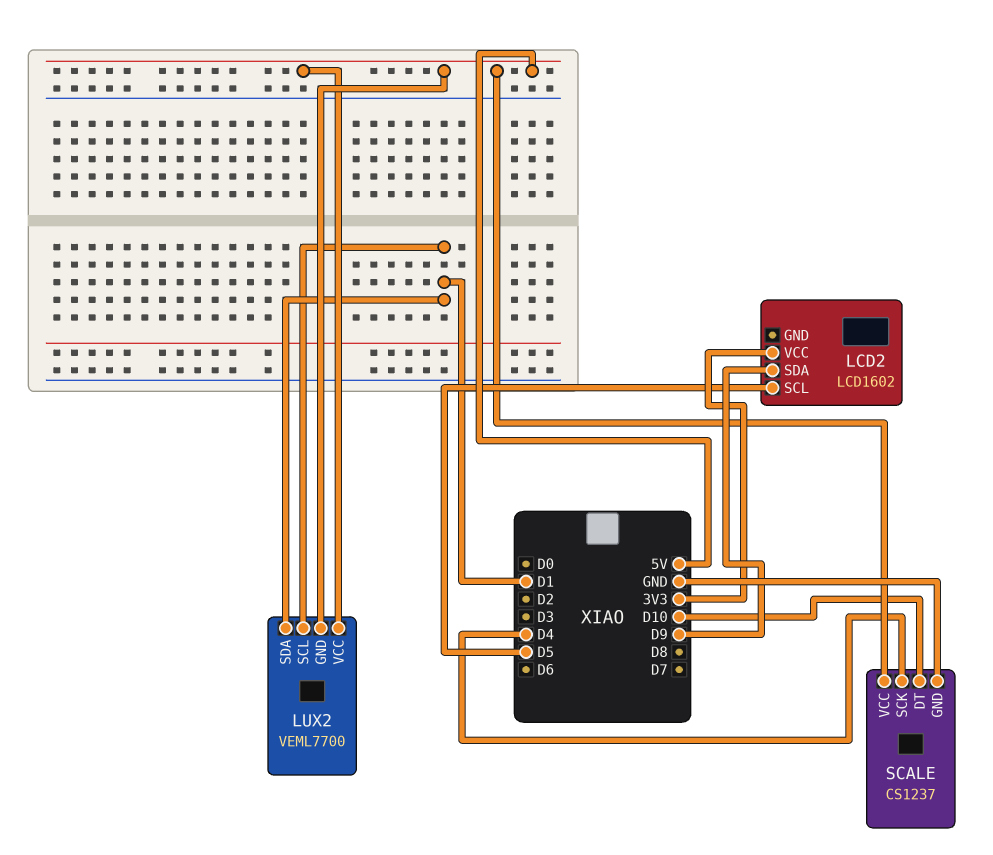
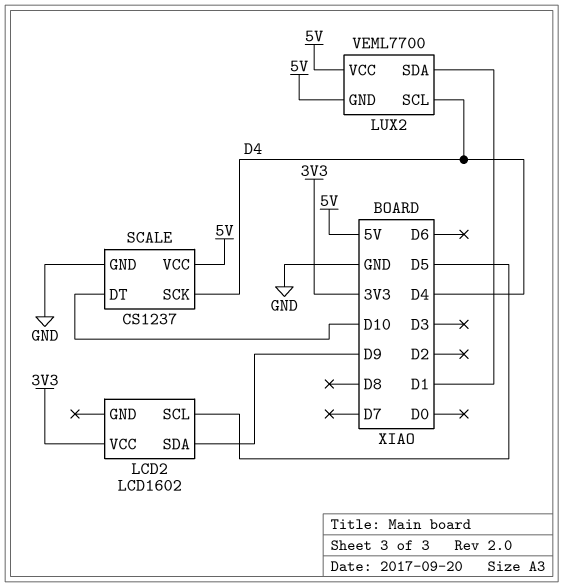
LUX2 pin SCL: D1 -> D4

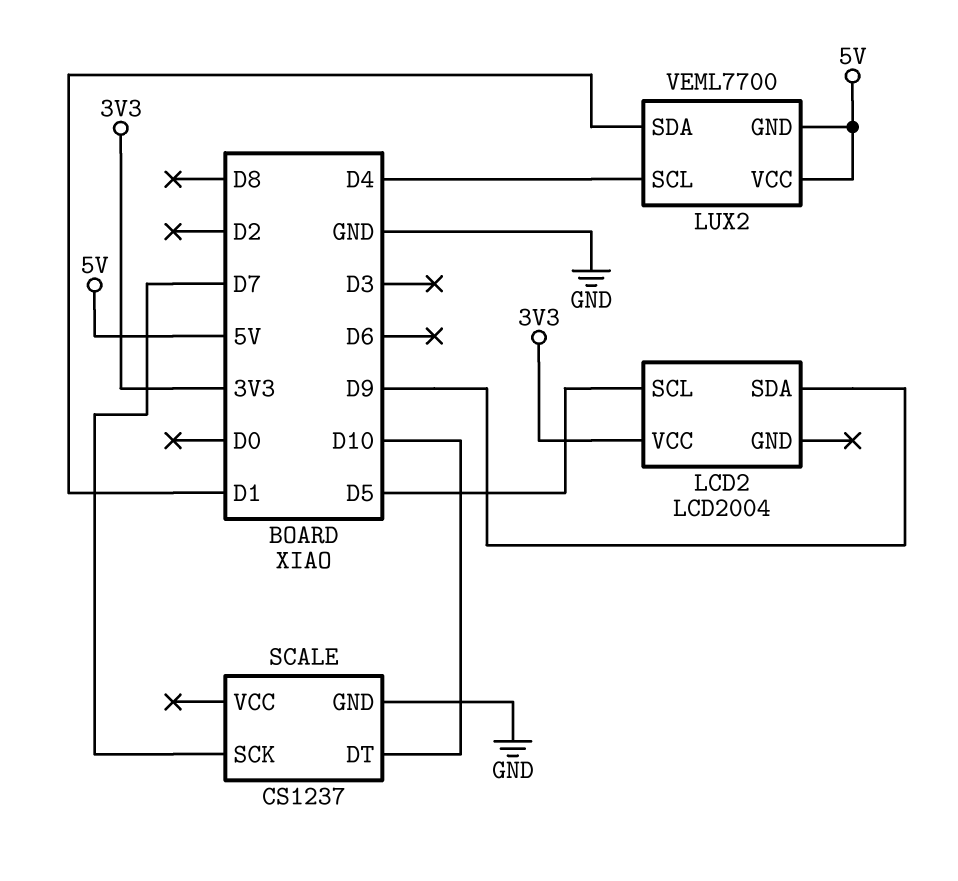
LCD2: LCD1602 -> LCD2004
SCALE pin SCK: D4 -> D7
SCALE pin VCC: 5V -> none

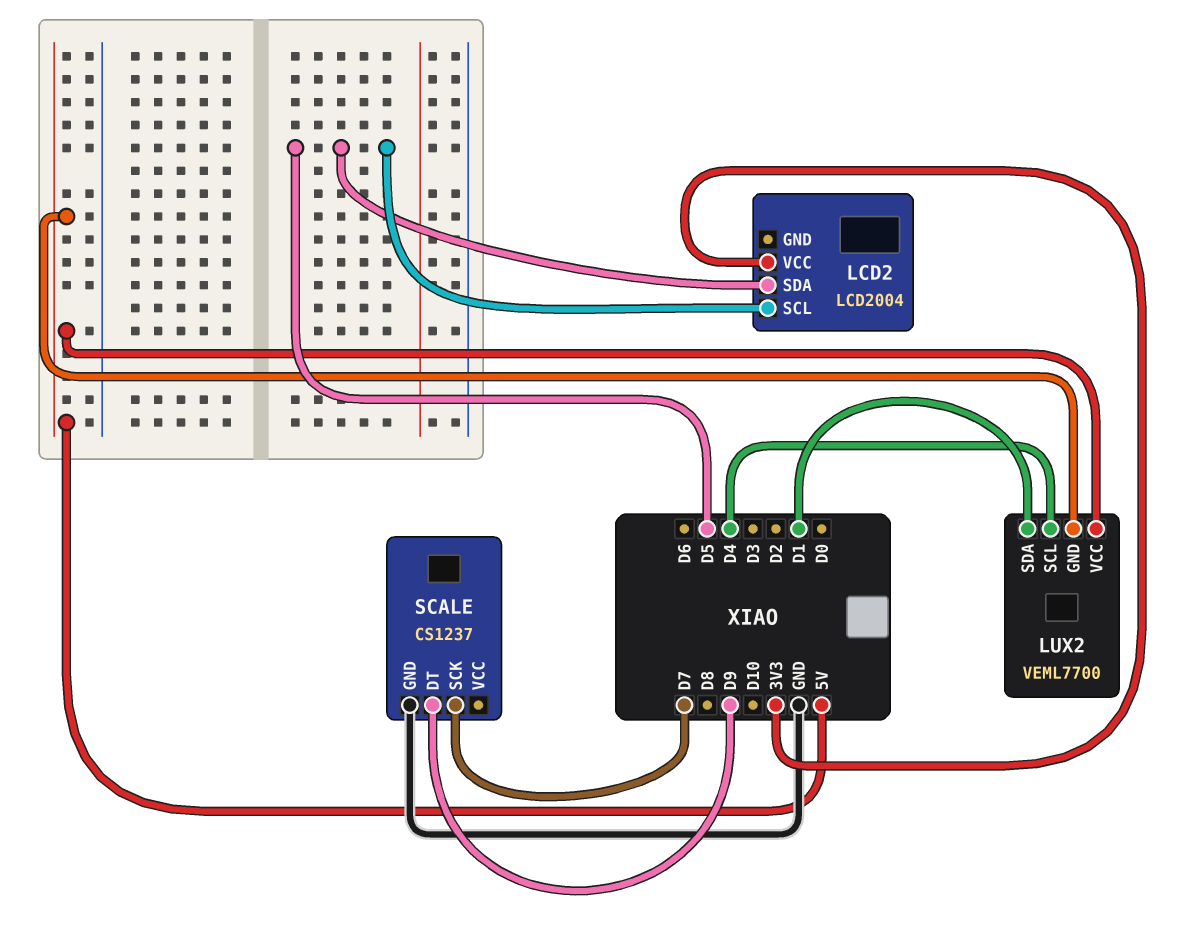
LCD2 pin SDA: D9 -> D5
SCALE pin DT: D10 -> D9

